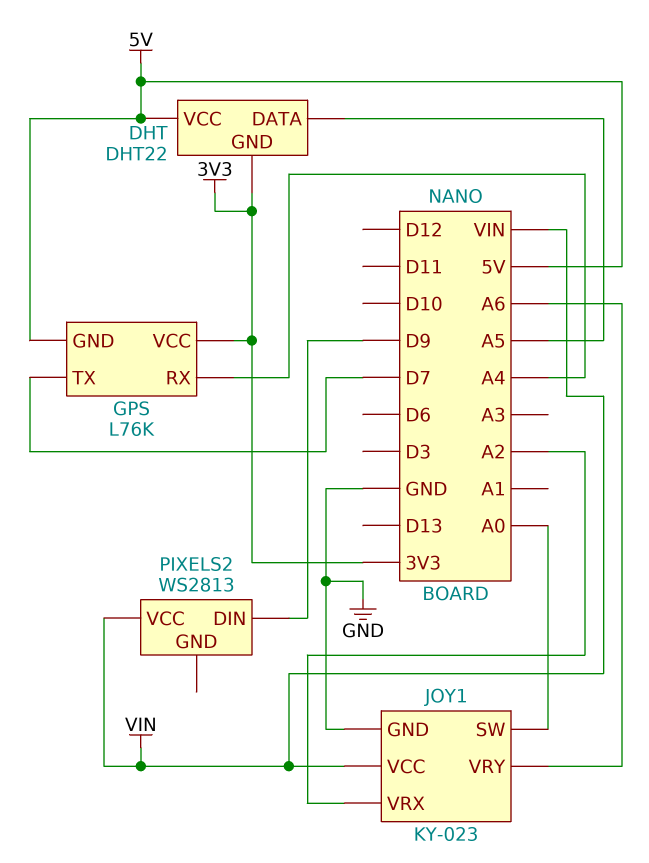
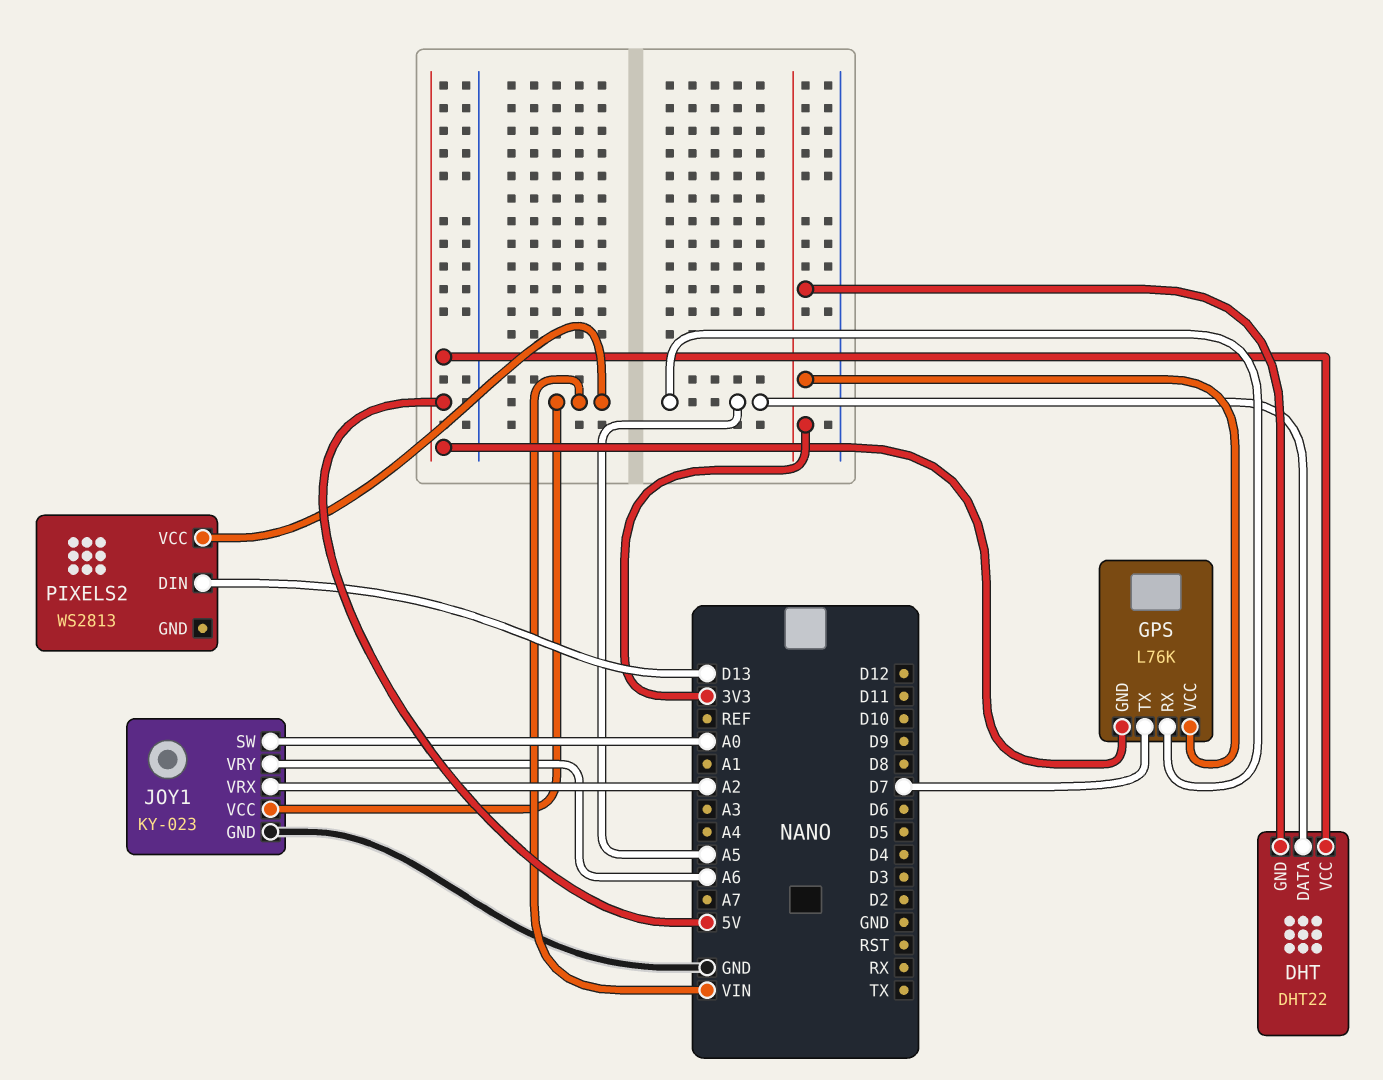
GPS pin RX: A4 -> A5
PIXELS2 pin DIN: D9 -> D13

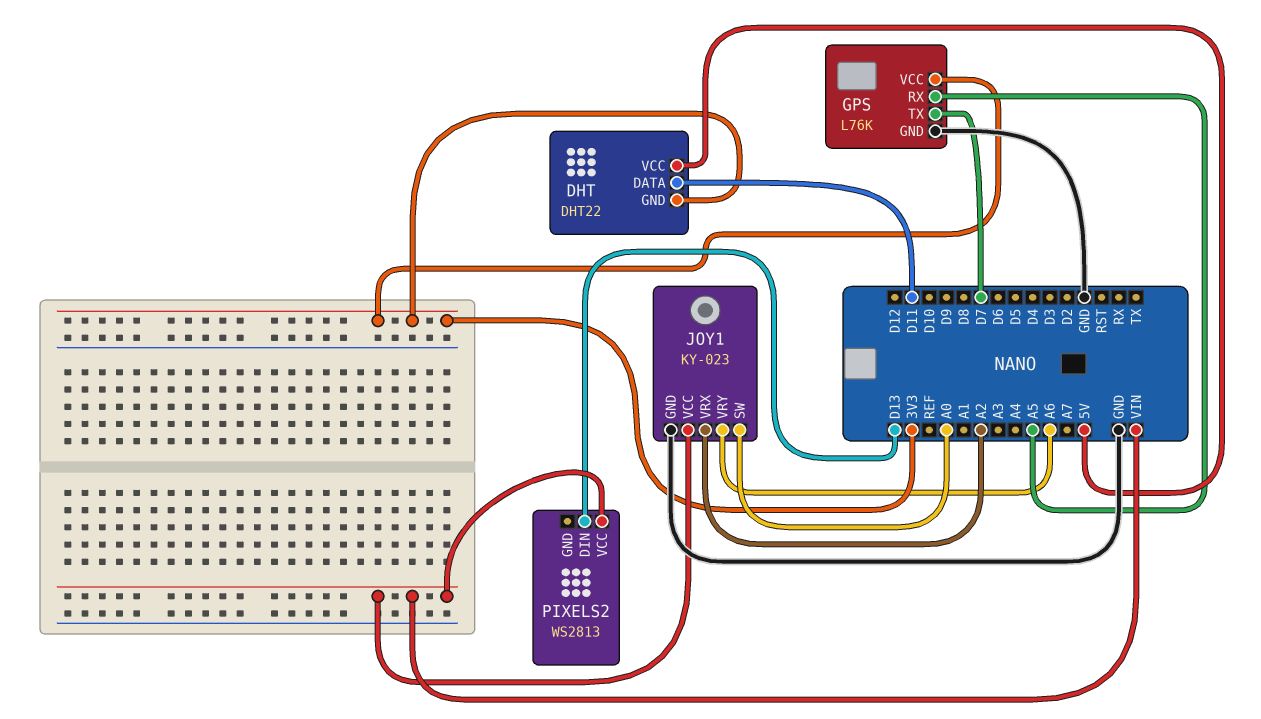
DHT pin DATA: A5 -> D11
GPS pin GND: 5V -> GND

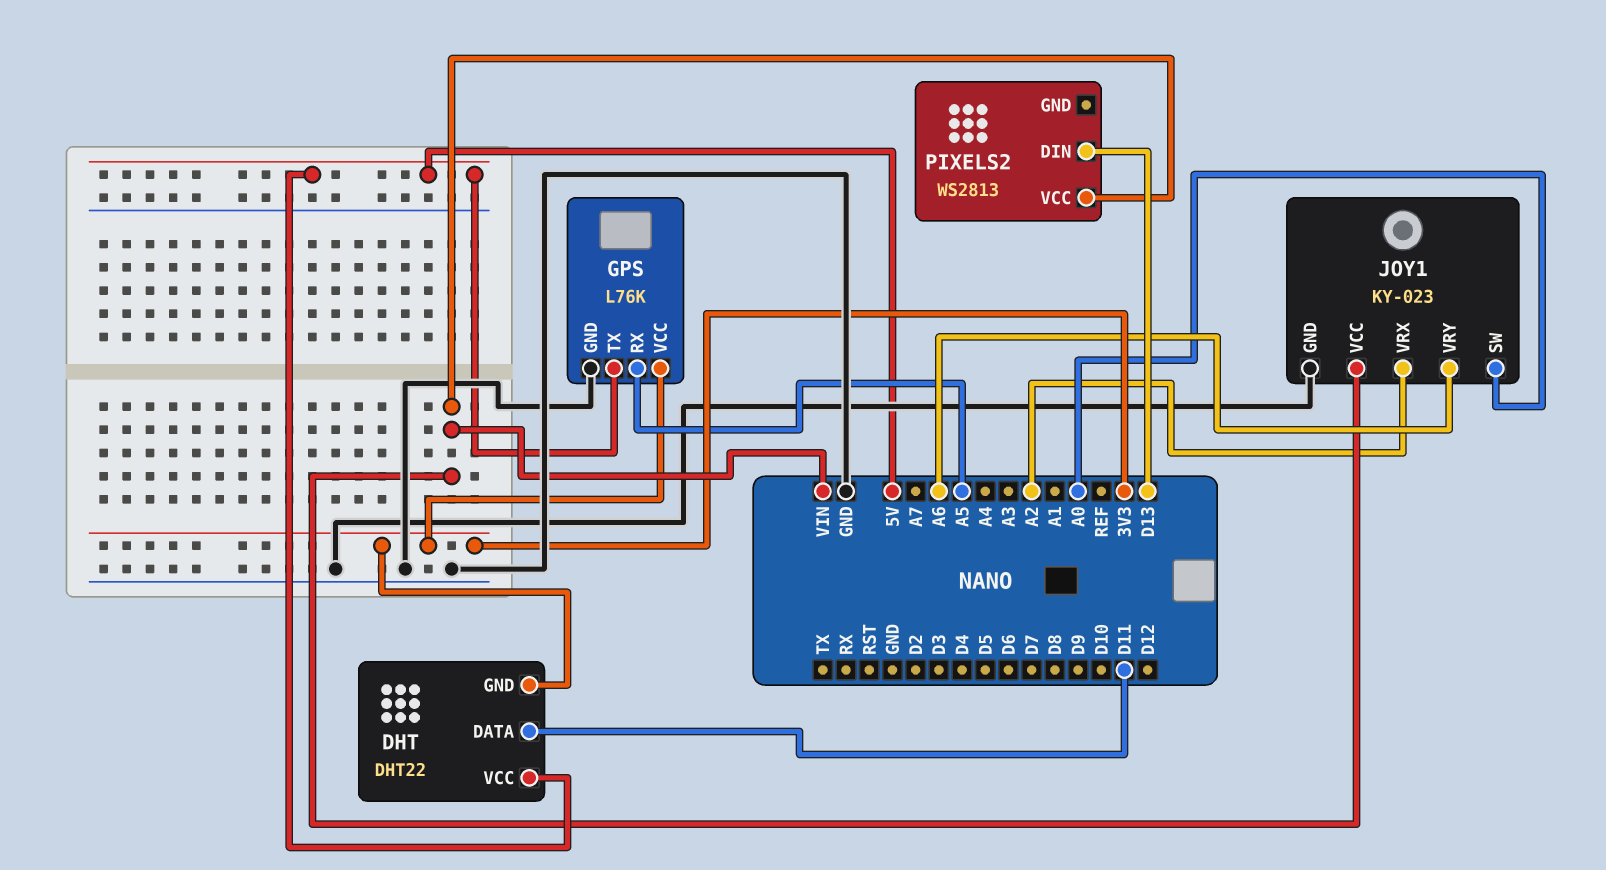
GPS pin TX: D7 -> 5V

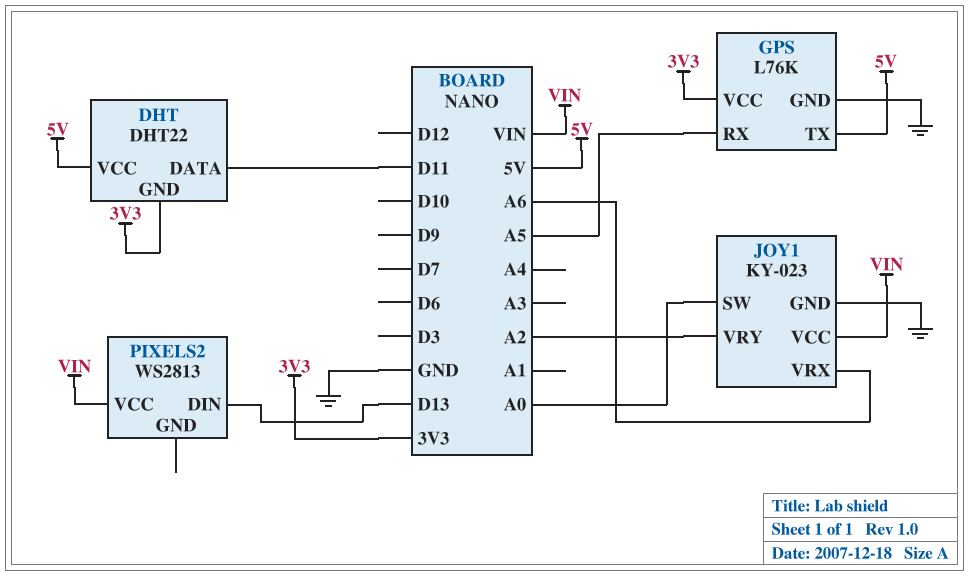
JOY1 pin VRX: A2 -> A6
JOY1 pin VRY: A6 -> A2

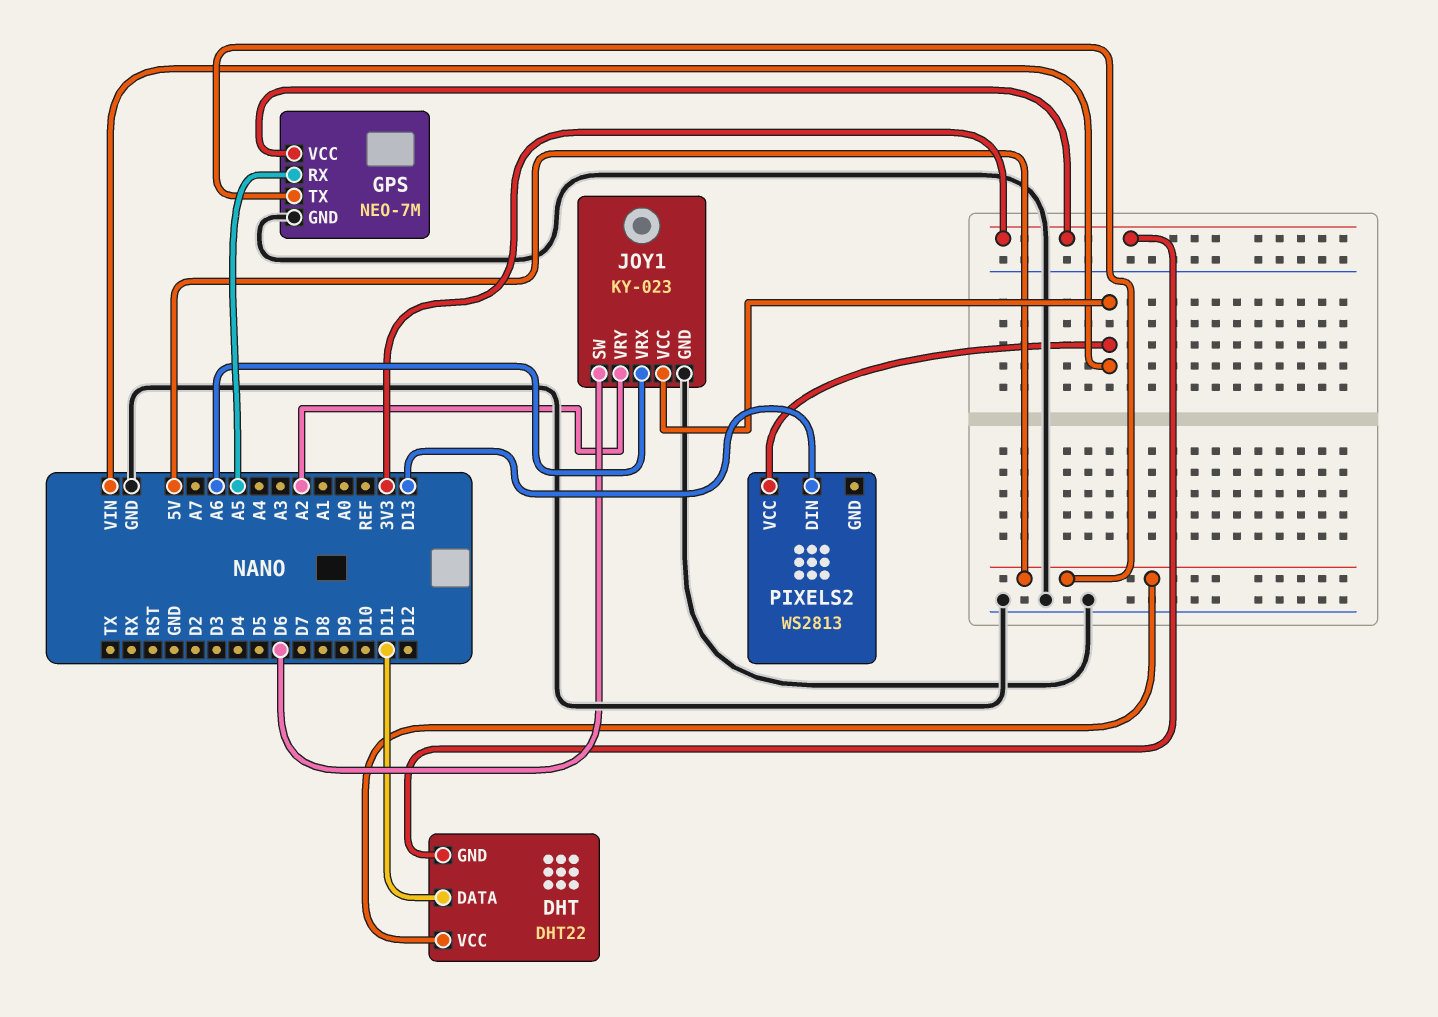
GPS: L76K -> NEO-7M
JOY1 pin SW: A0 -> D6

